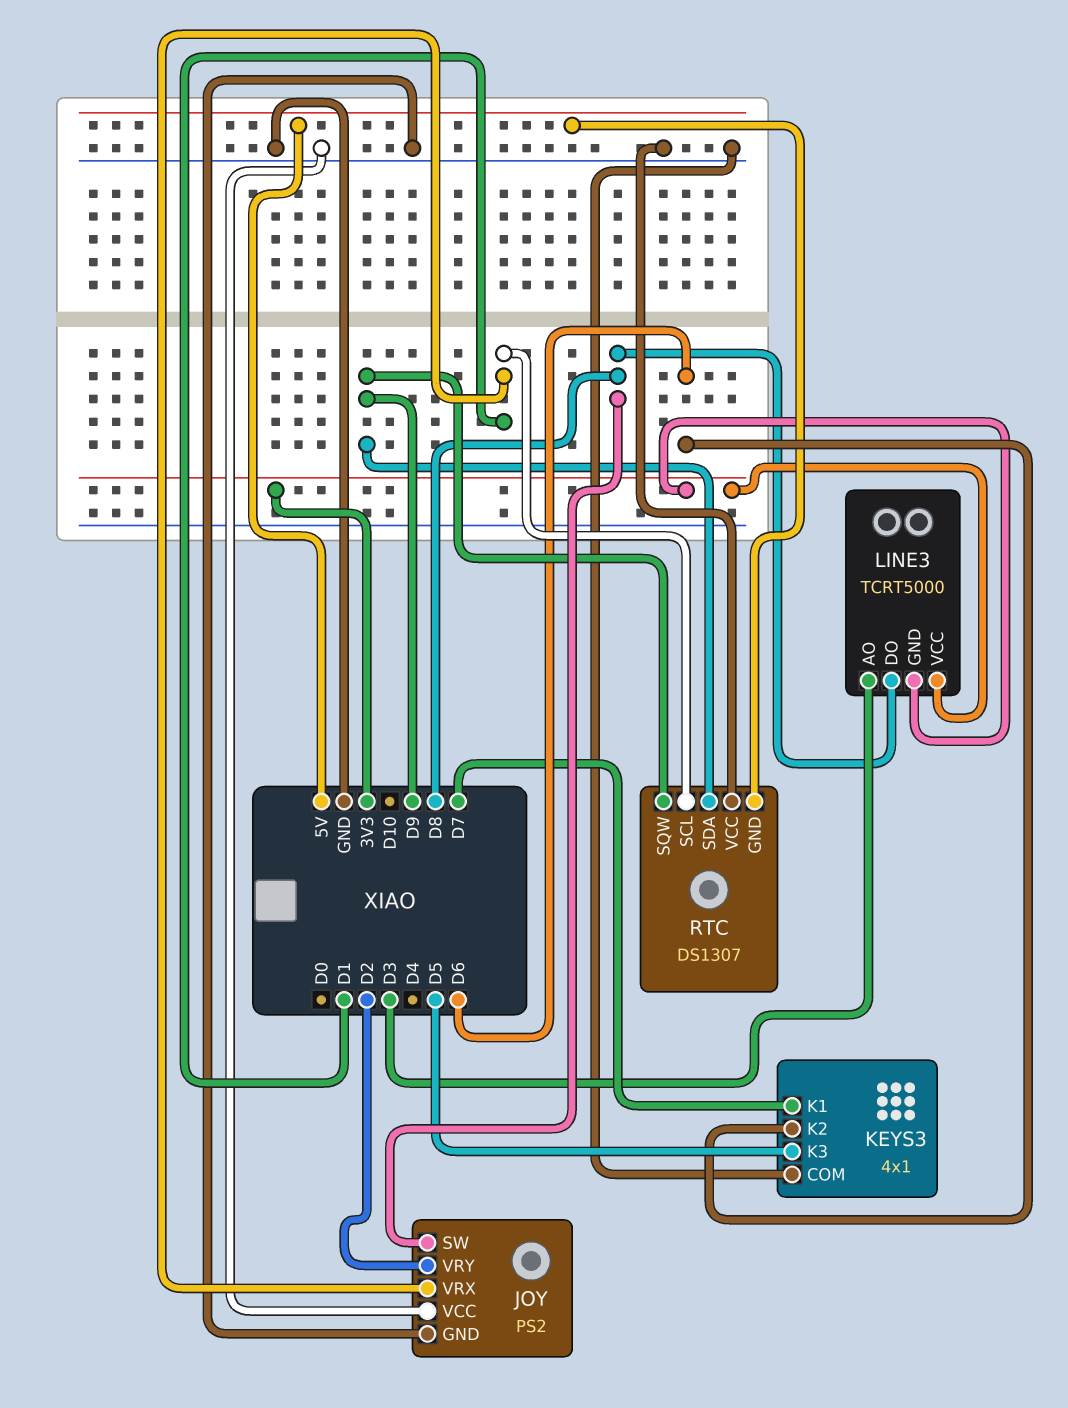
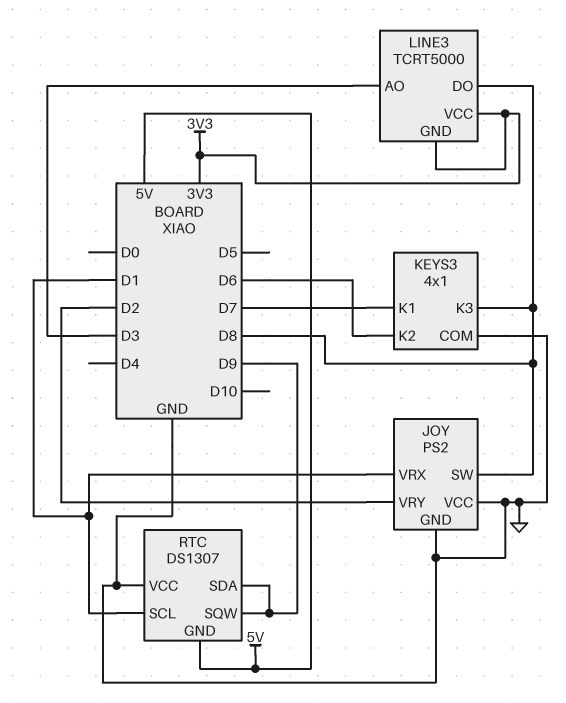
KEYS3 pin K3: D5 -> D8

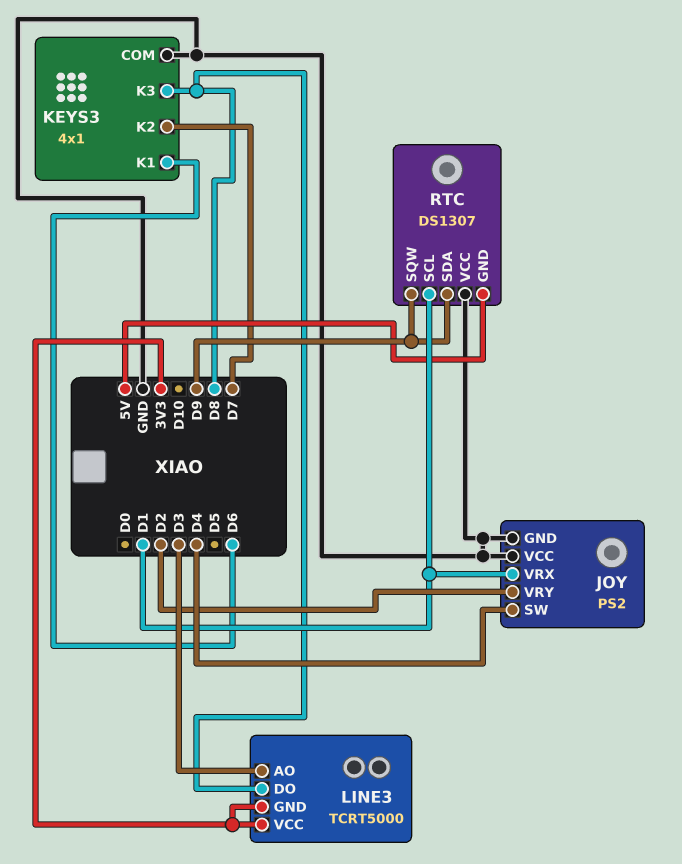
JOY pin SW: D8 -> D4
KEYS3 pin K1: D7 -> D6
KEYS3 pin K2: D6 -> D7

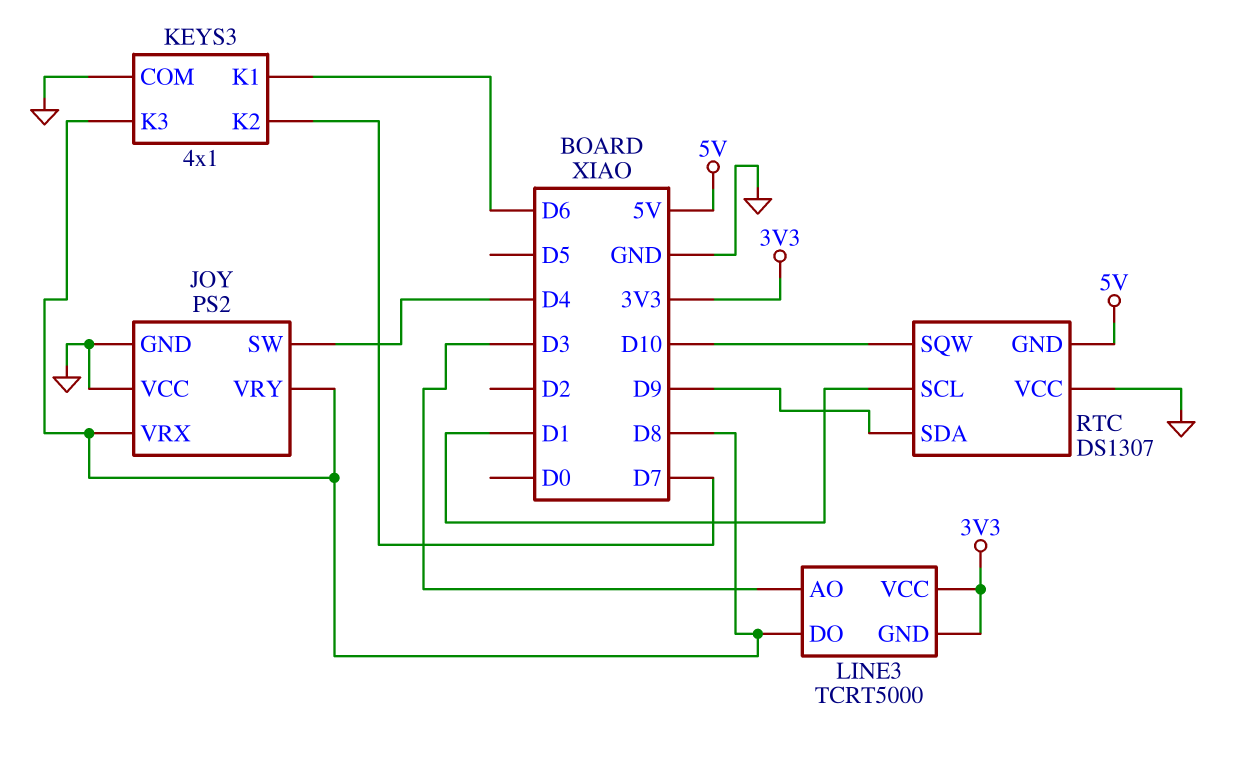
JOY pin VRX: D1 -> D8
JOY pin VRY: D2 -> D8
RTC pin SQW: D9 -> D10

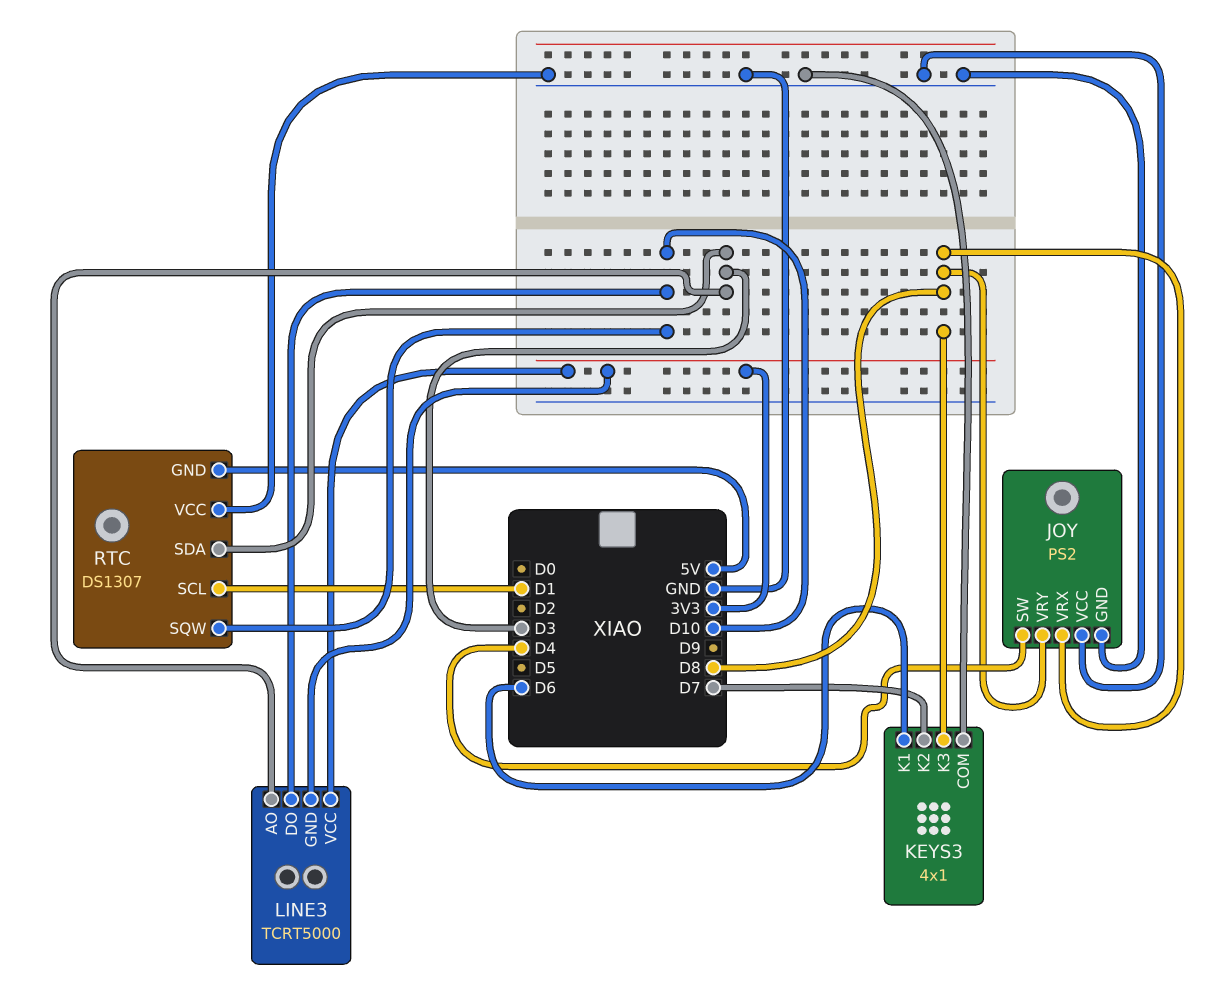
LINE3 pin DO: D8 -> D10
RTC pin SDA: D9 -> D3

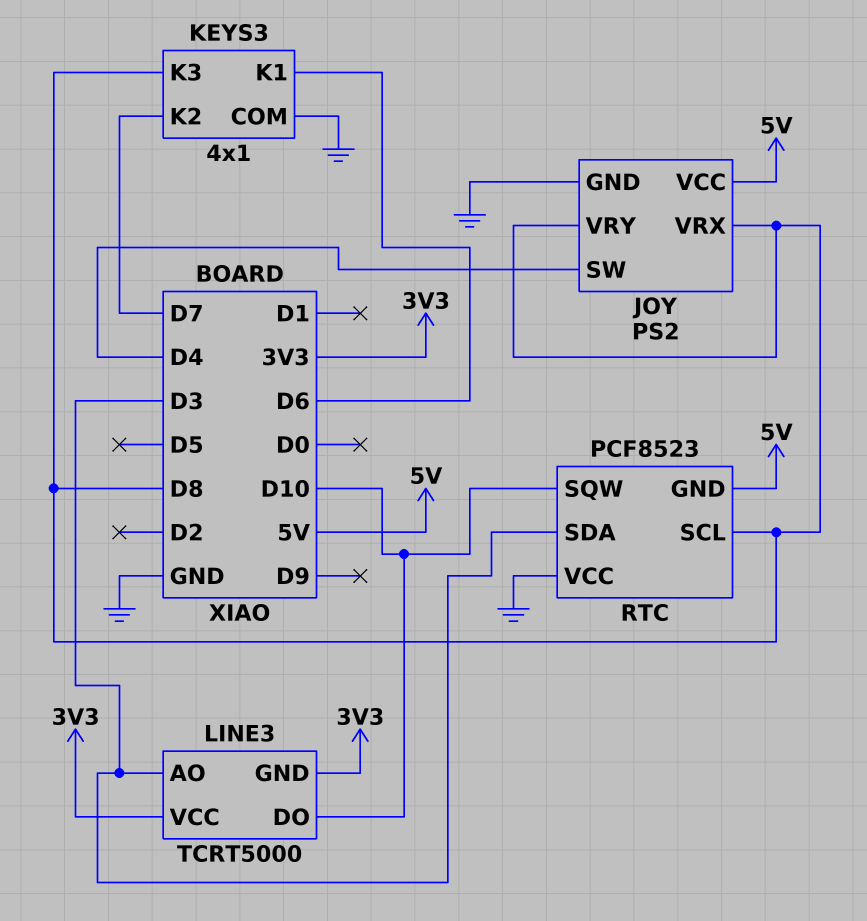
JOY pin VCC: GND -> 5V
RTC: DS1307 -> PCF8523
RTC pin SCL: D1 -> D8

